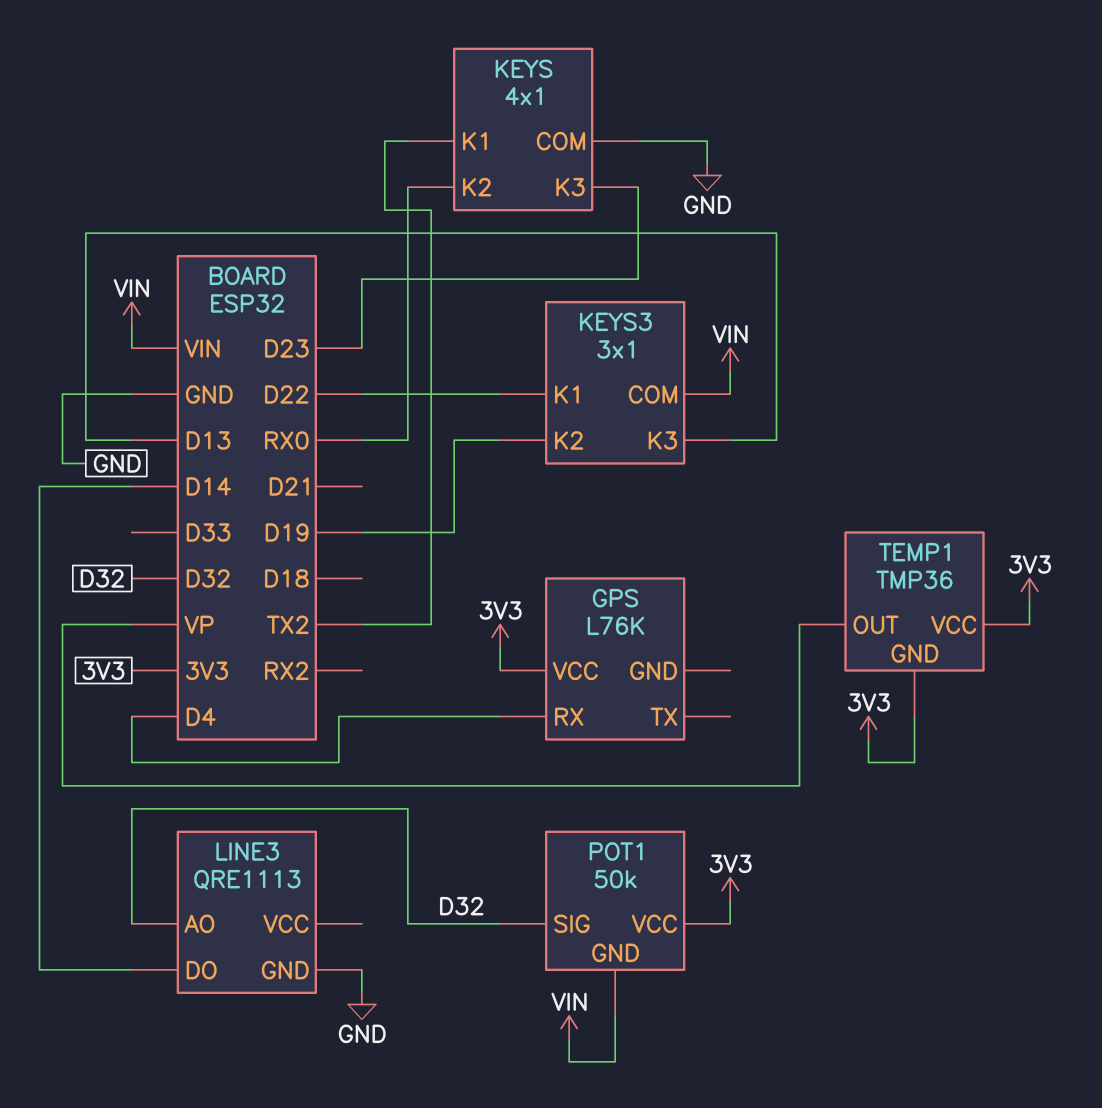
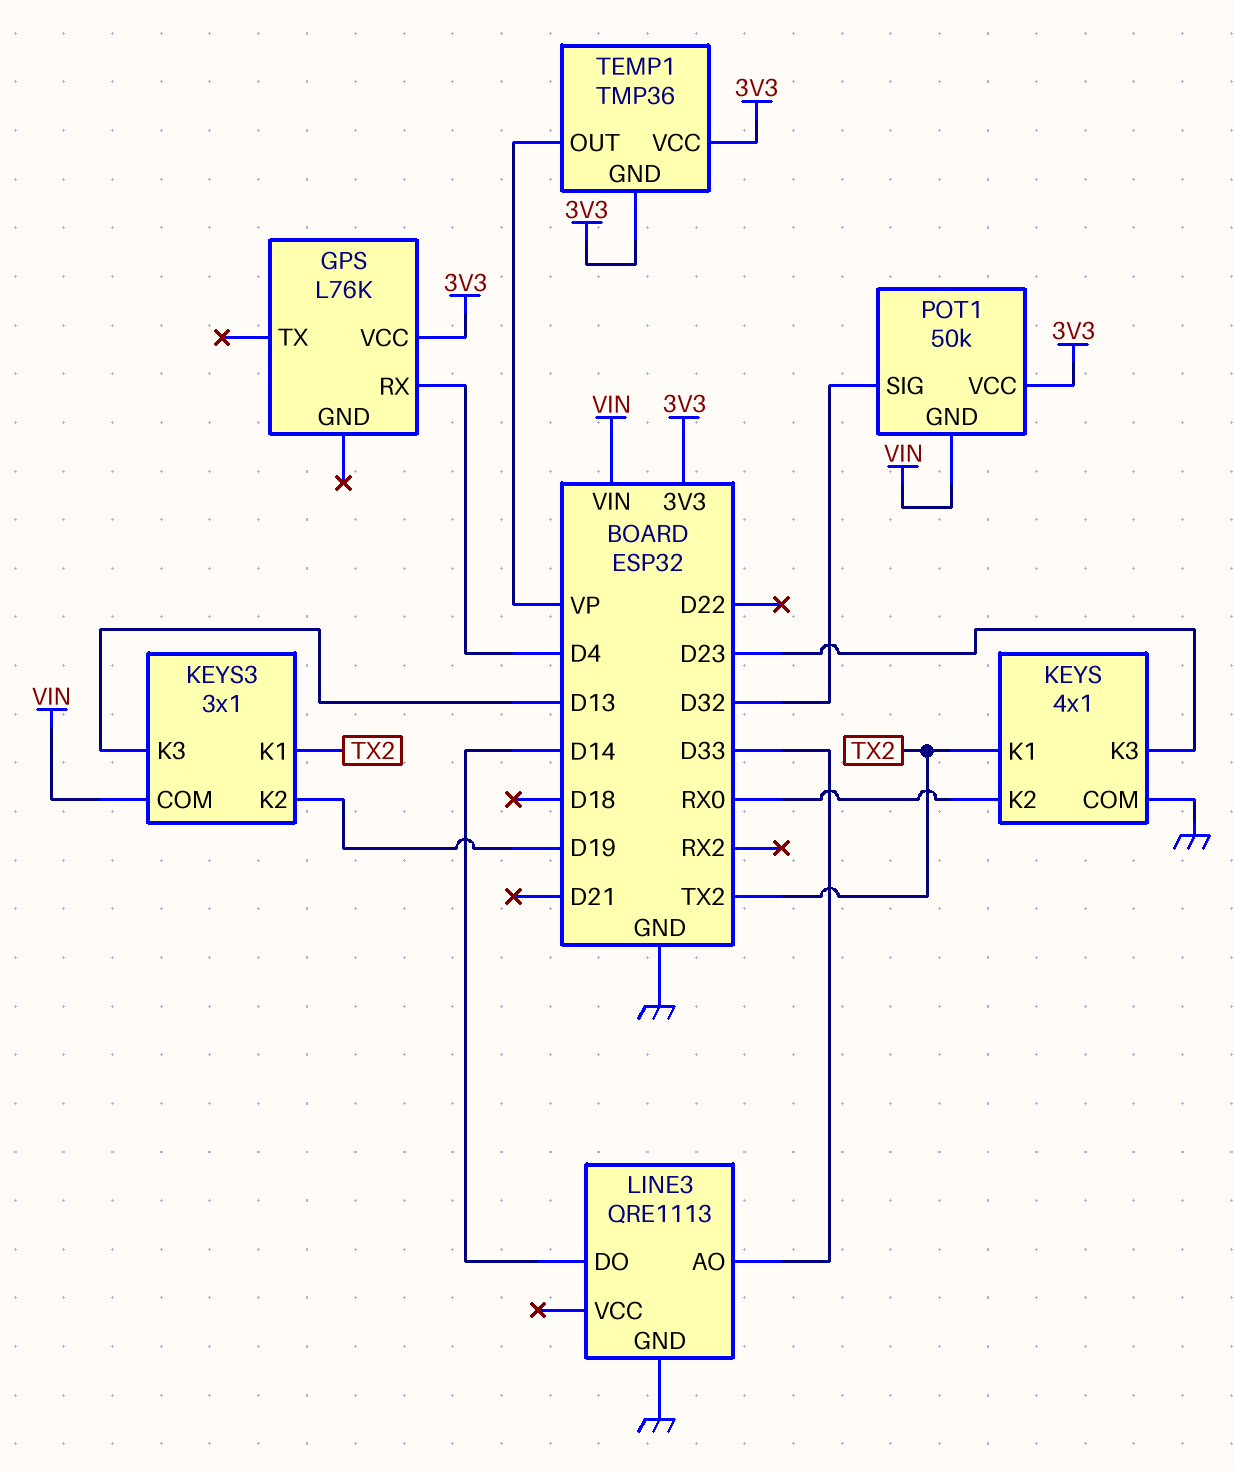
KEYS3 pin K1: D22 -> TX2
LINE3 pin AO: D32 -> D33

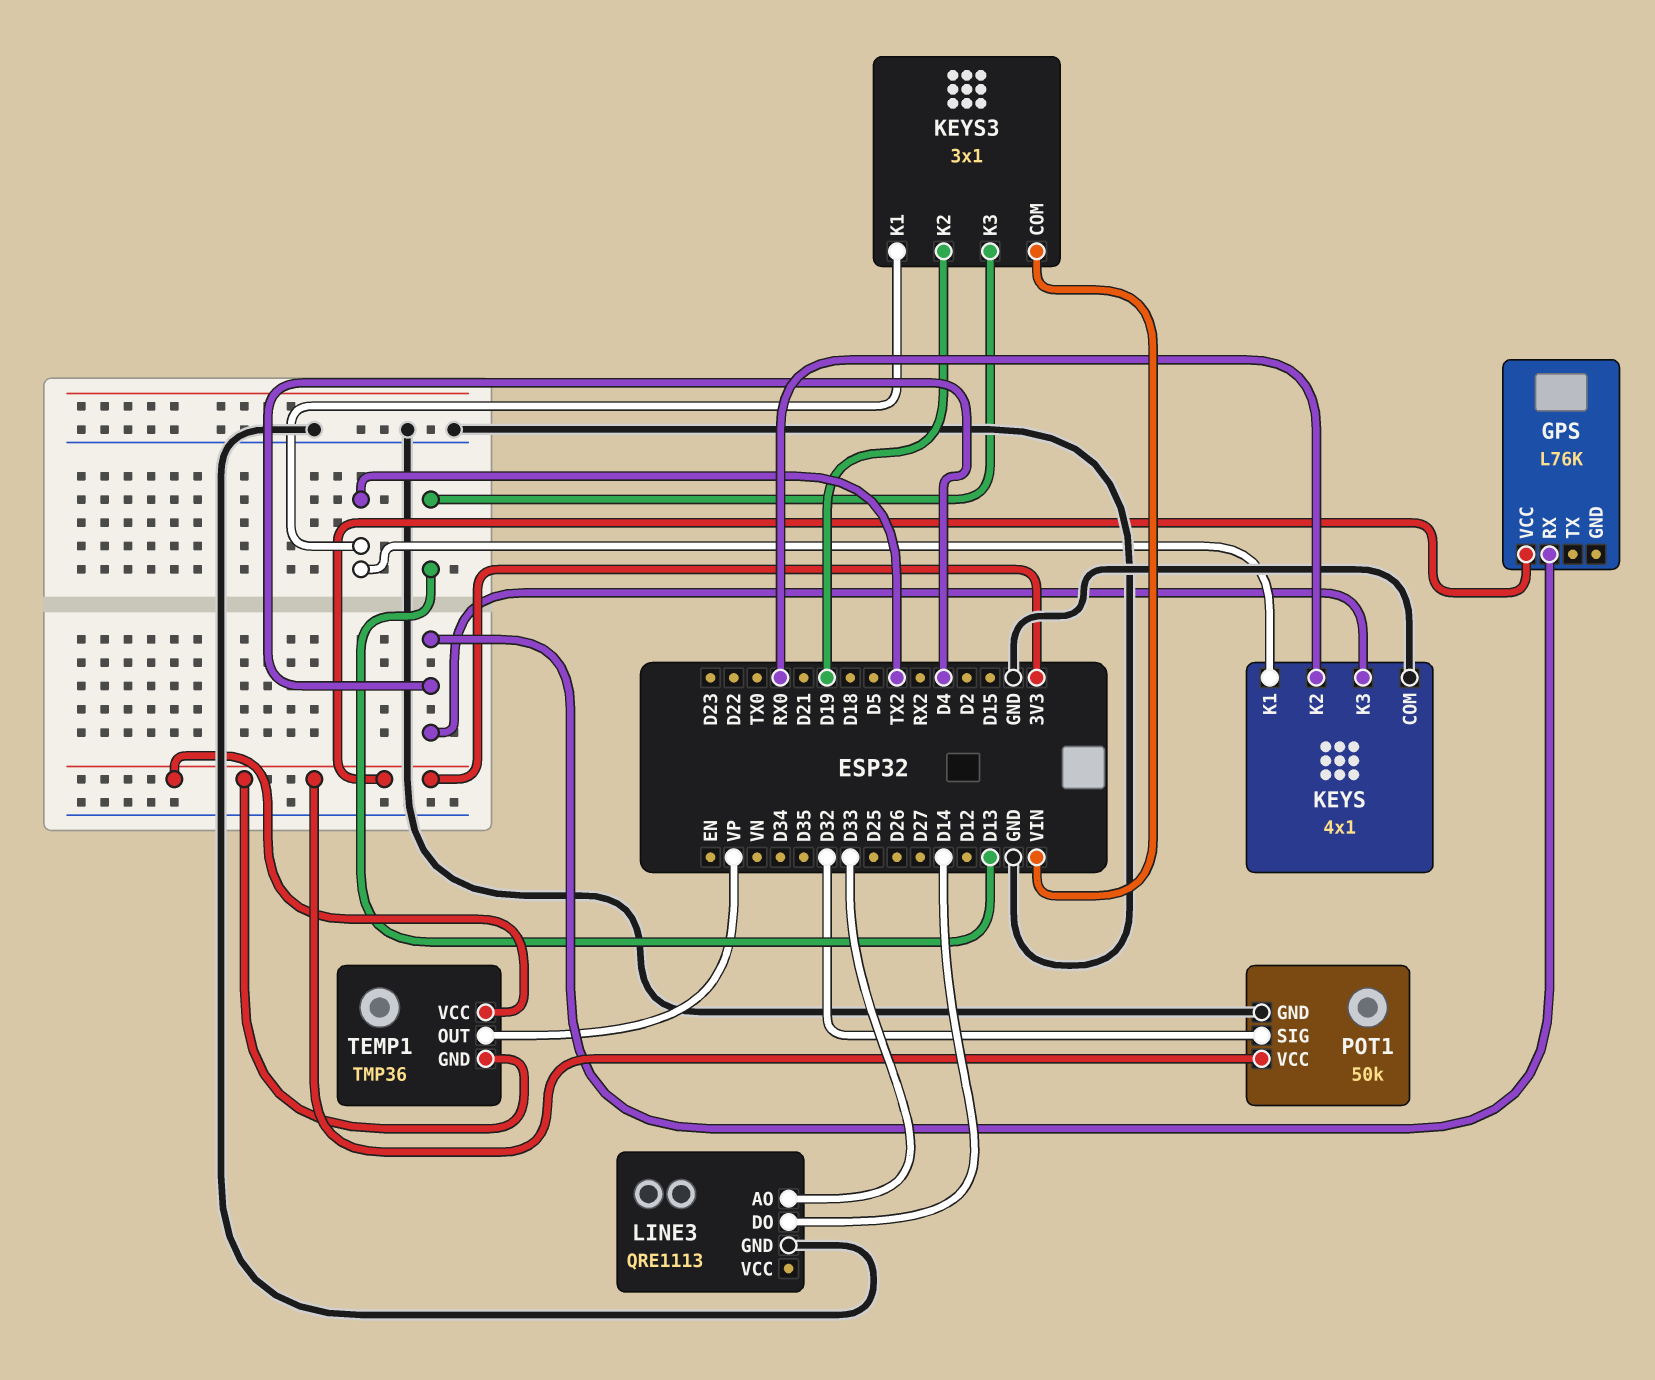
KEYS pin K3: D23 -> D4
POT1 pin GND: VIN -> GND

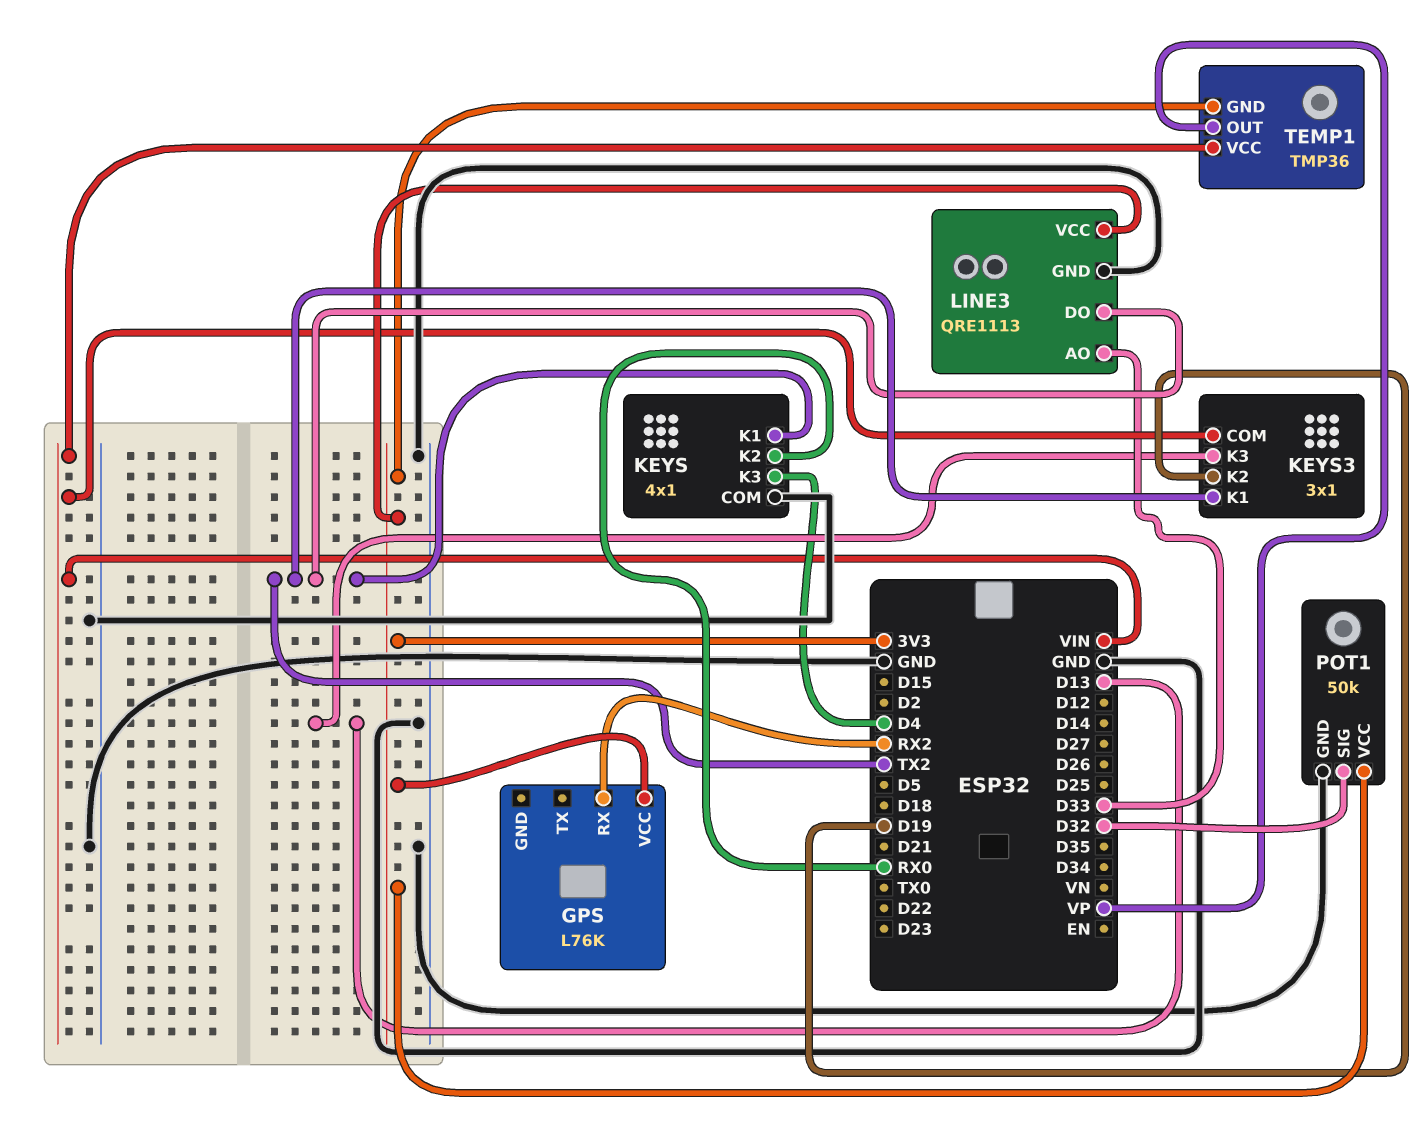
GPS pin RX: D4 -> RX2
LINE3 pin DO: D14 -> TX2
LINE3 pin VCC: none -> 3V3
TEMP1 pin VCC: 3V3 -> VIN

